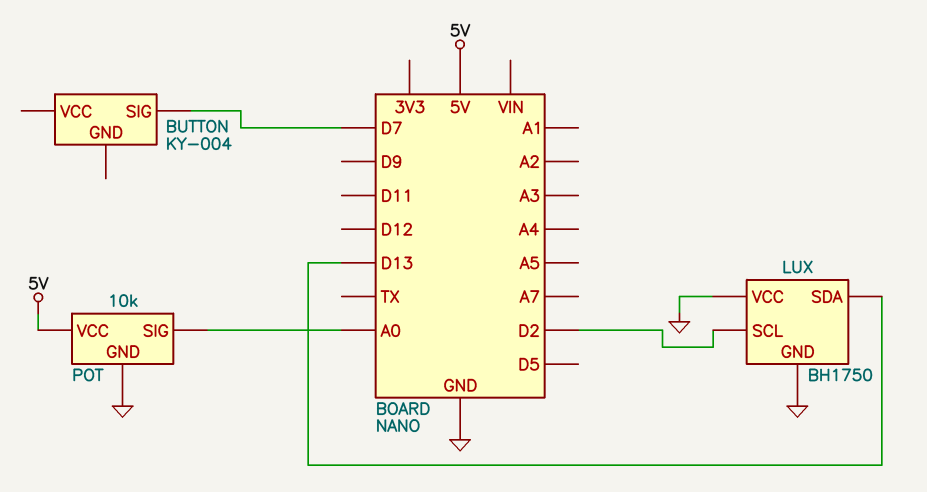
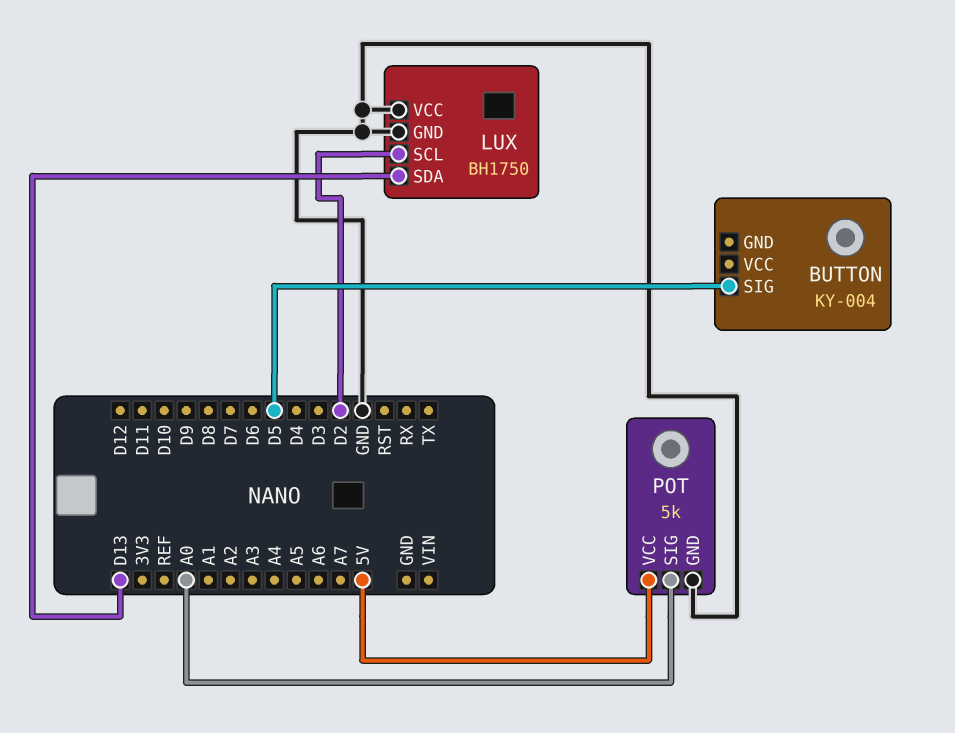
BUTTON pin SIG: D7 -> D5
POT: 10k -> 5k

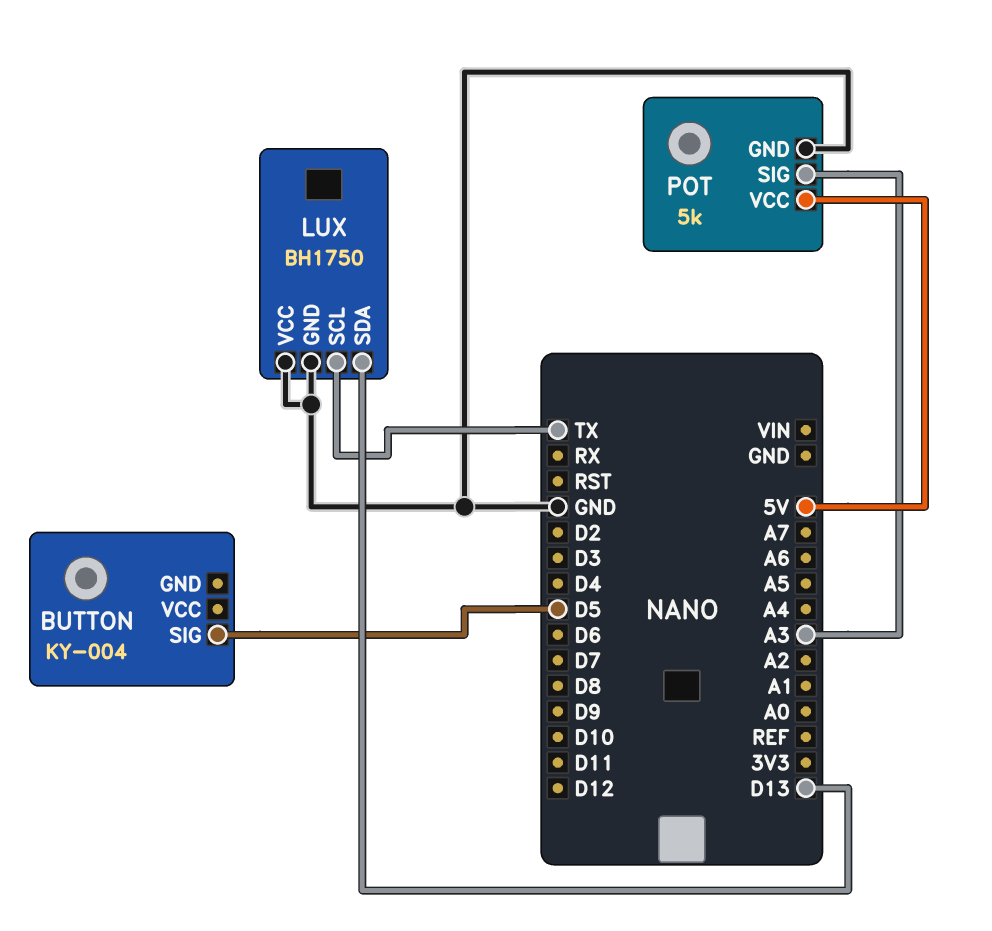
LUX pin SCL: D2 -> TX
POT pin SIG: A0 -> A3

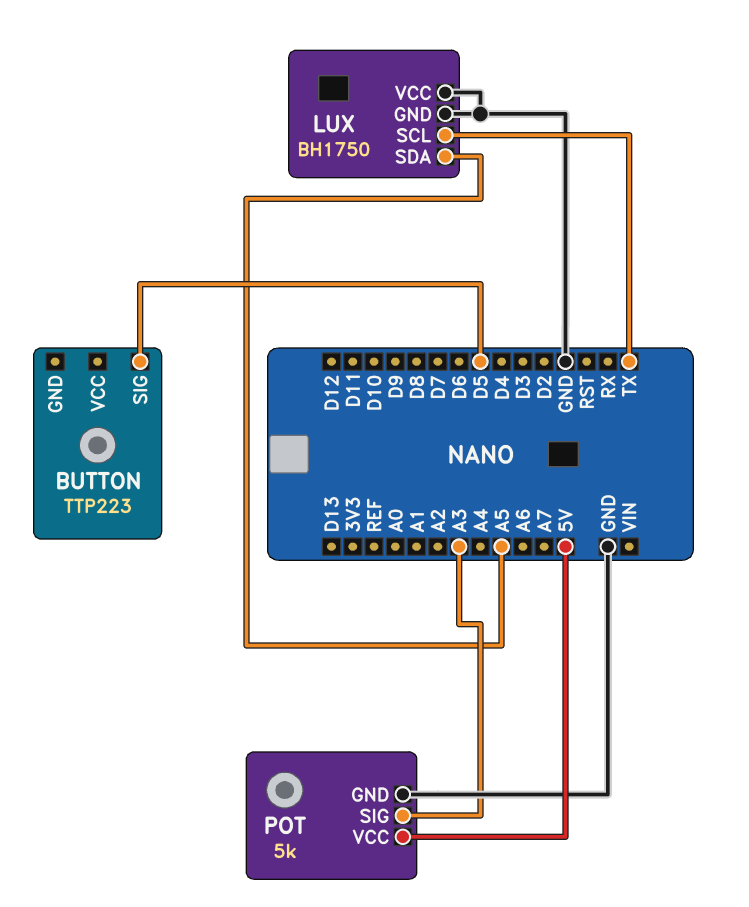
BUTTON: KY-004 -> TTP223
LUX pin SDA: D13 -> A5

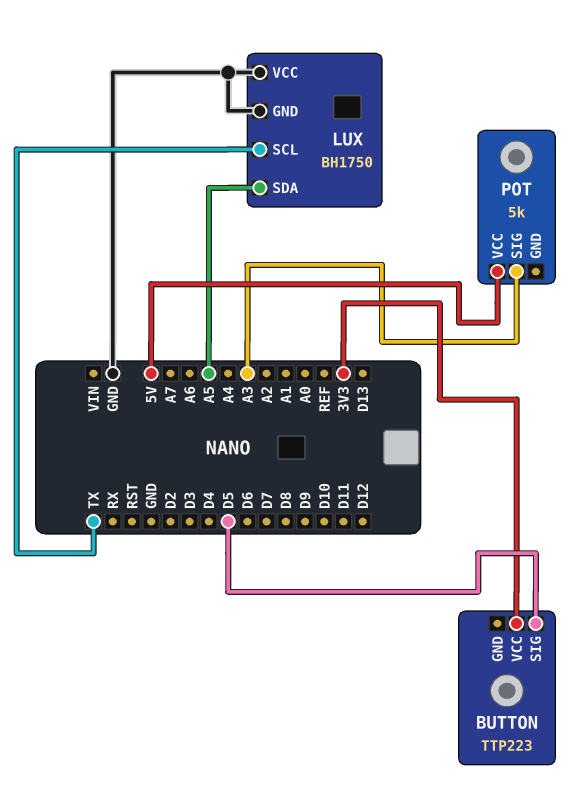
BUTTON pin VCC: none -> 3V3
POT pin GND: GND -> none

